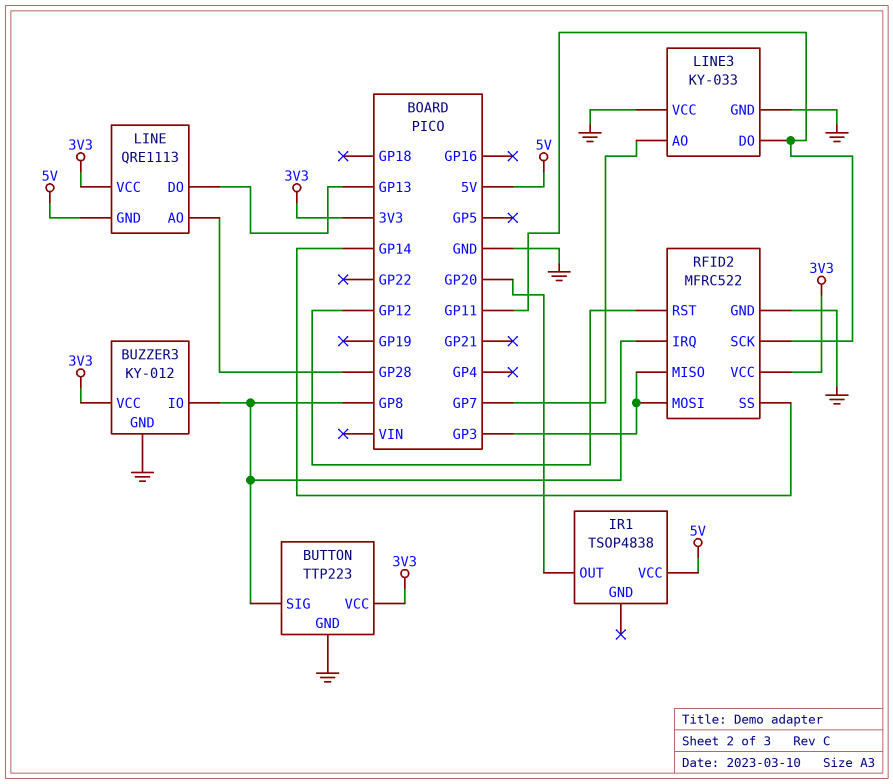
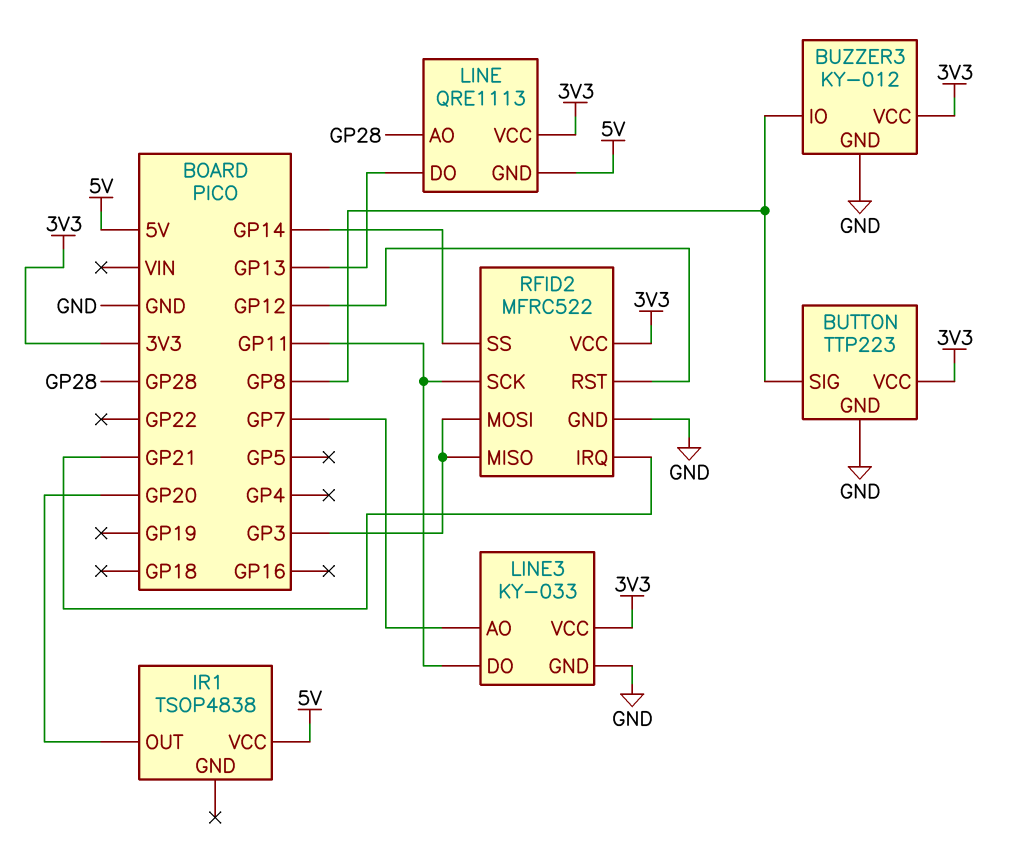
LINE3 pin VCC: GND -> 3V3
RFID2 pin IRQ: GP8 -> GP21

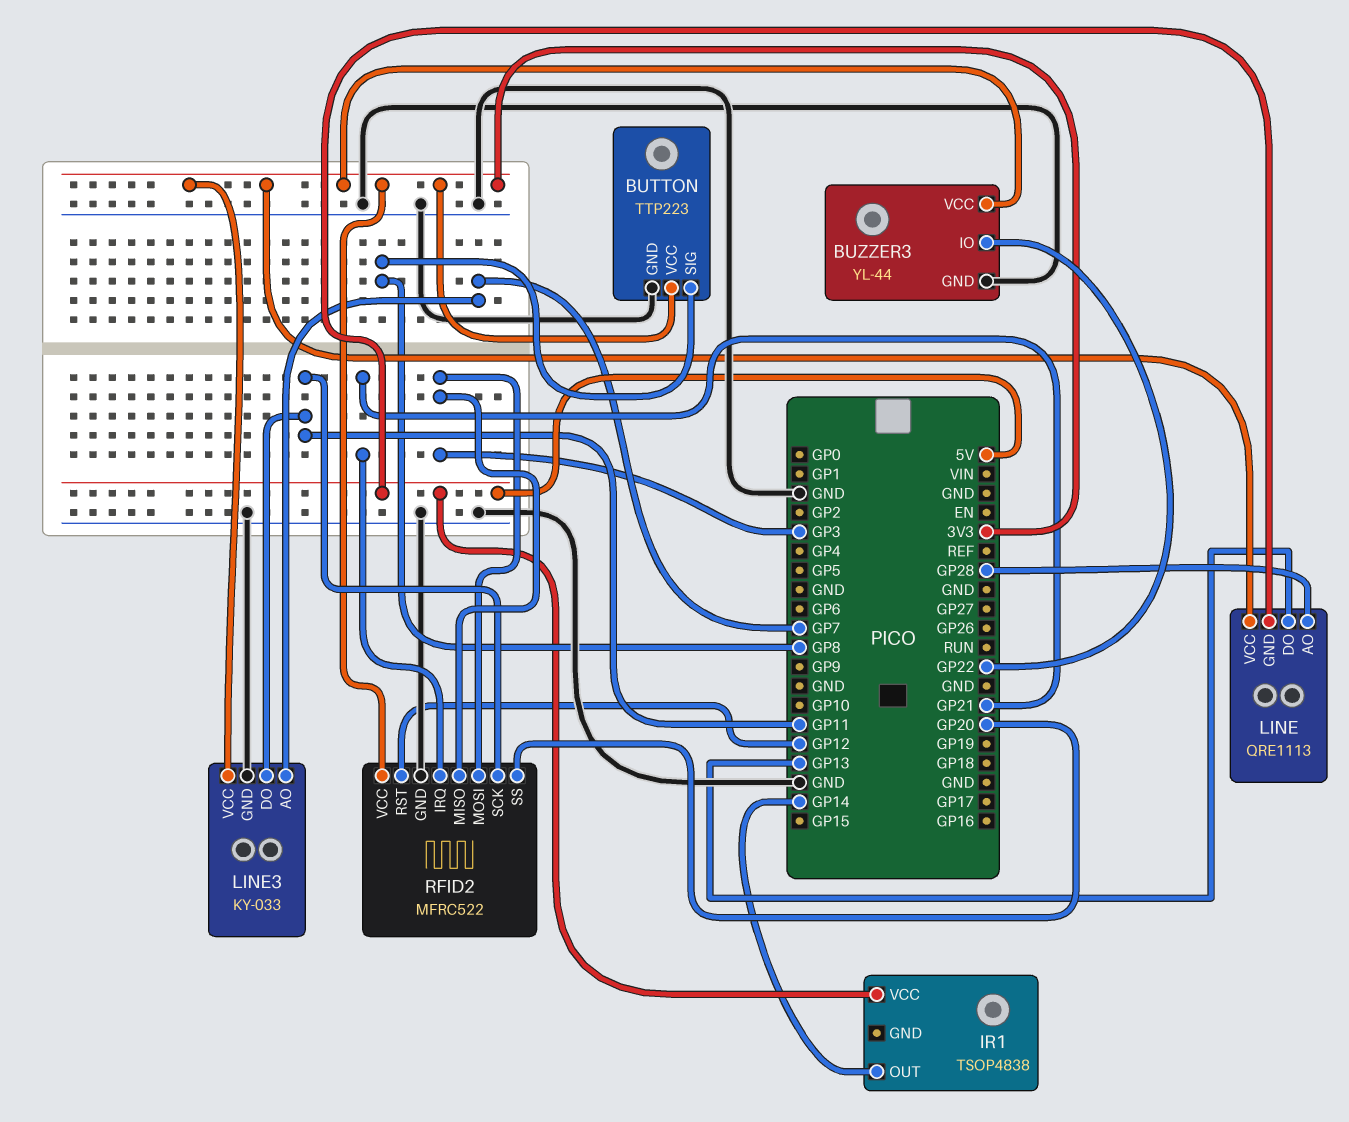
BUZZER3: KY-012 -> YL-44
BUZZER3 pin IO: GP8 -> GP22
IR1 pin OUT: GP20 -> GP14
RFID2 pin SS: GP14 -> GP20

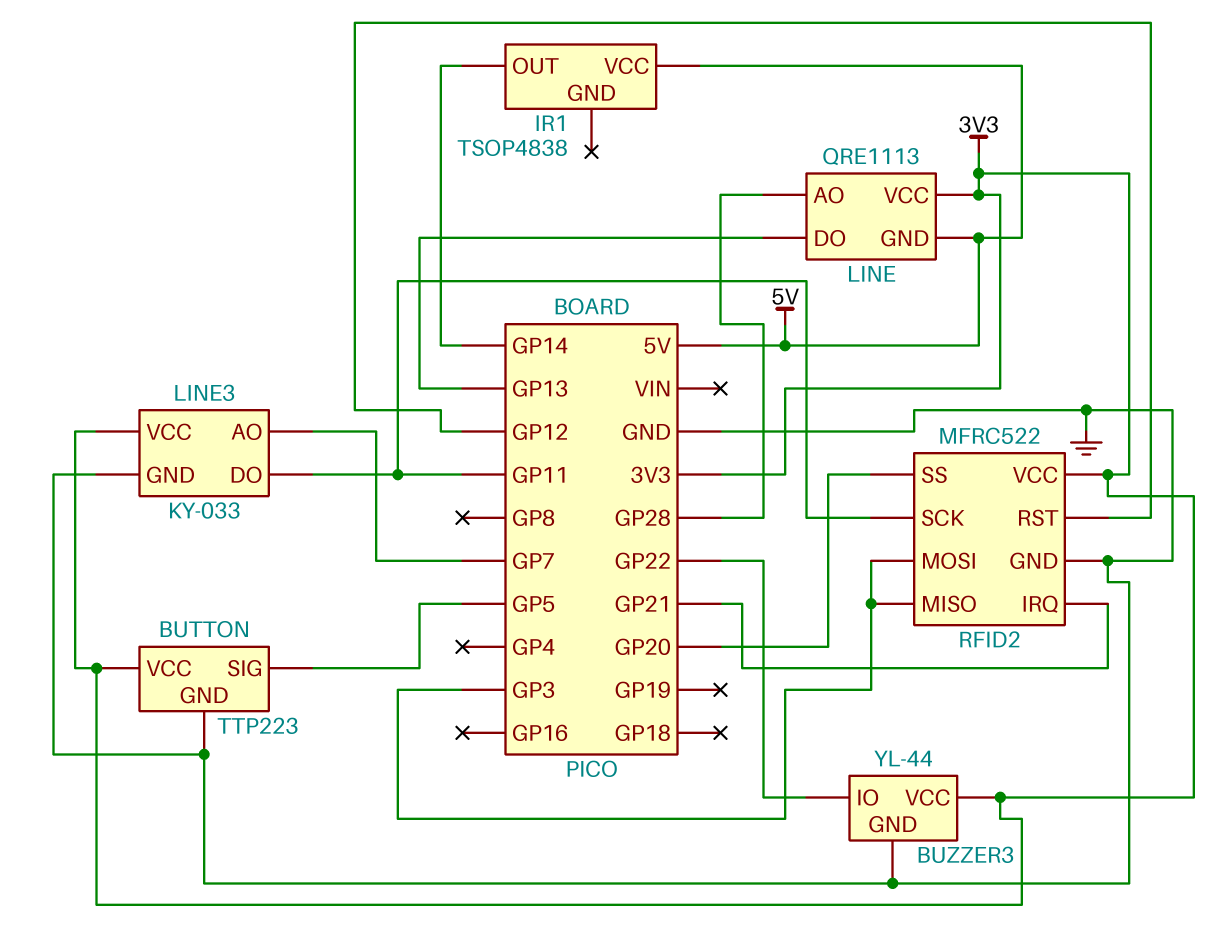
BUTTON pin SIG: GP8 -> GP5

